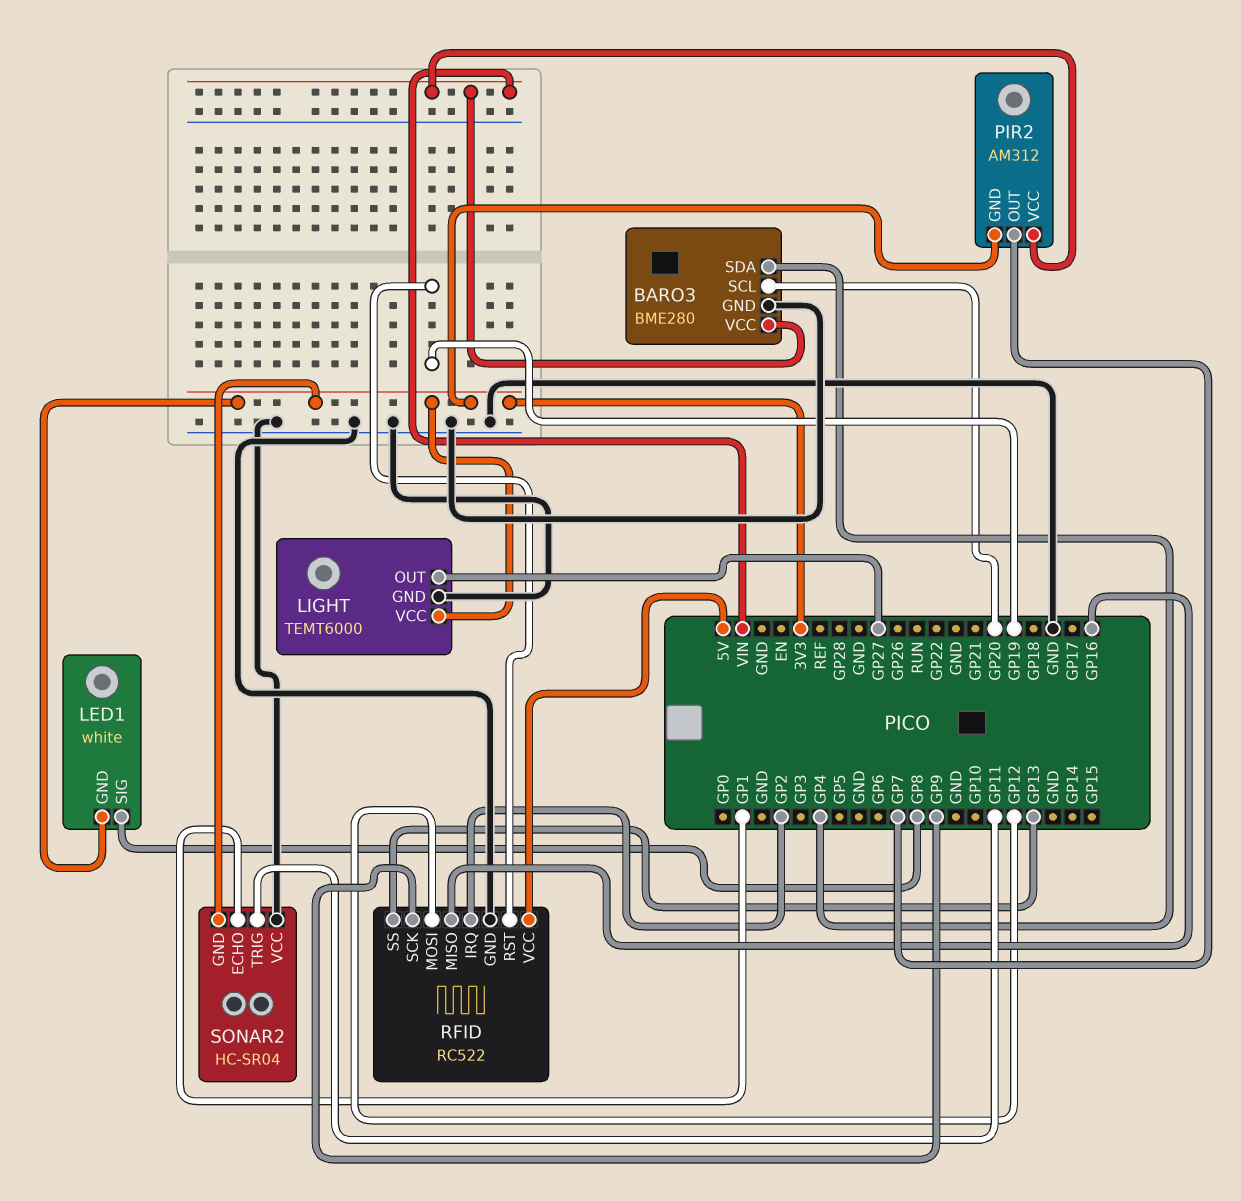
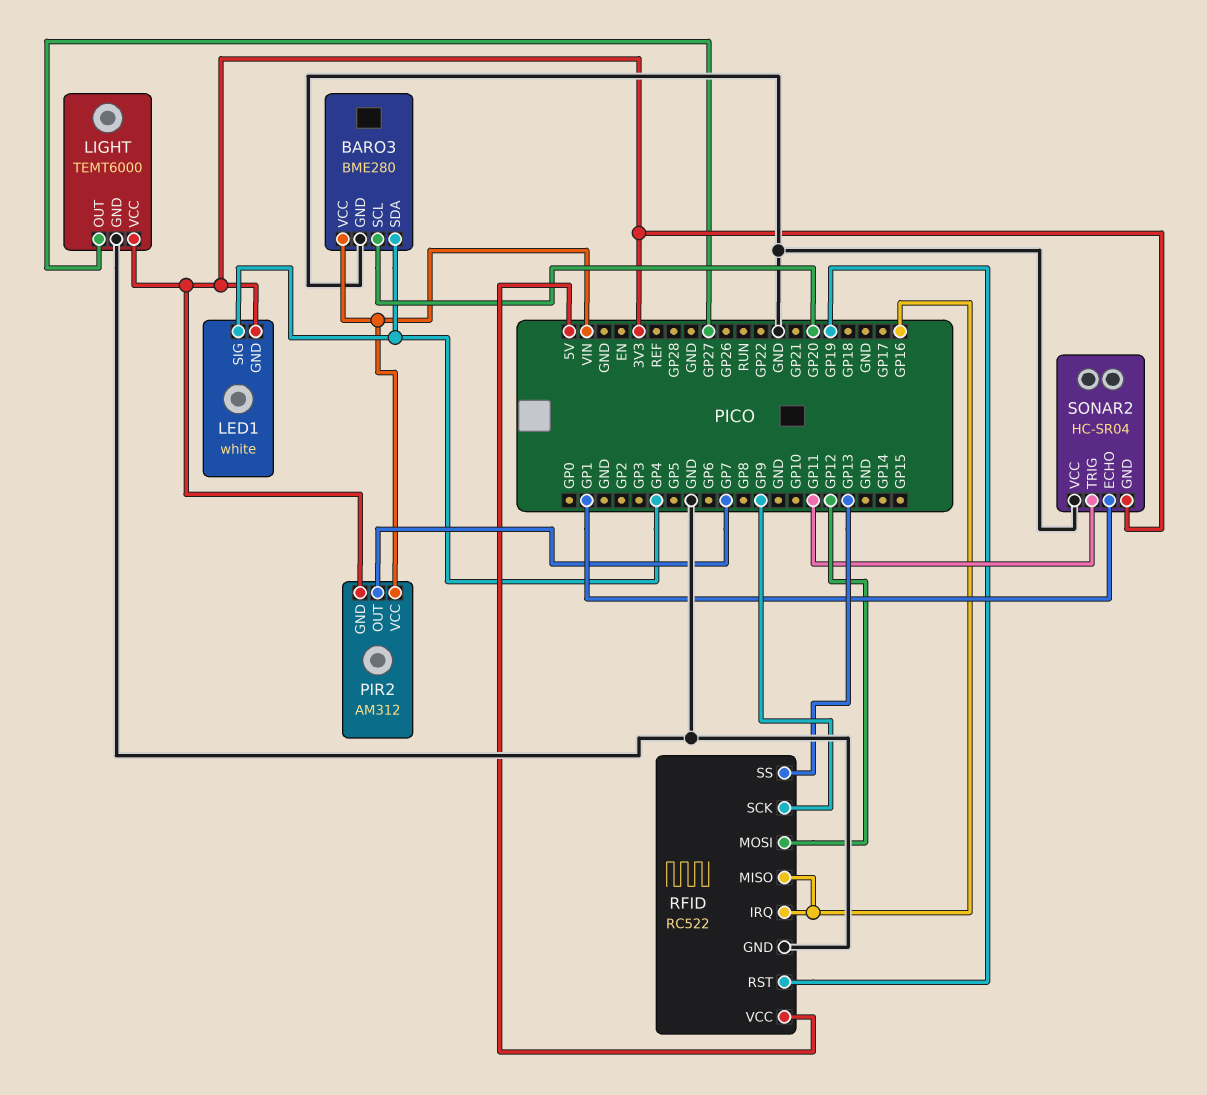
LED1 pin SIG: GP8 -> GP4
RFID pin IRQ: GP2 -> GP16

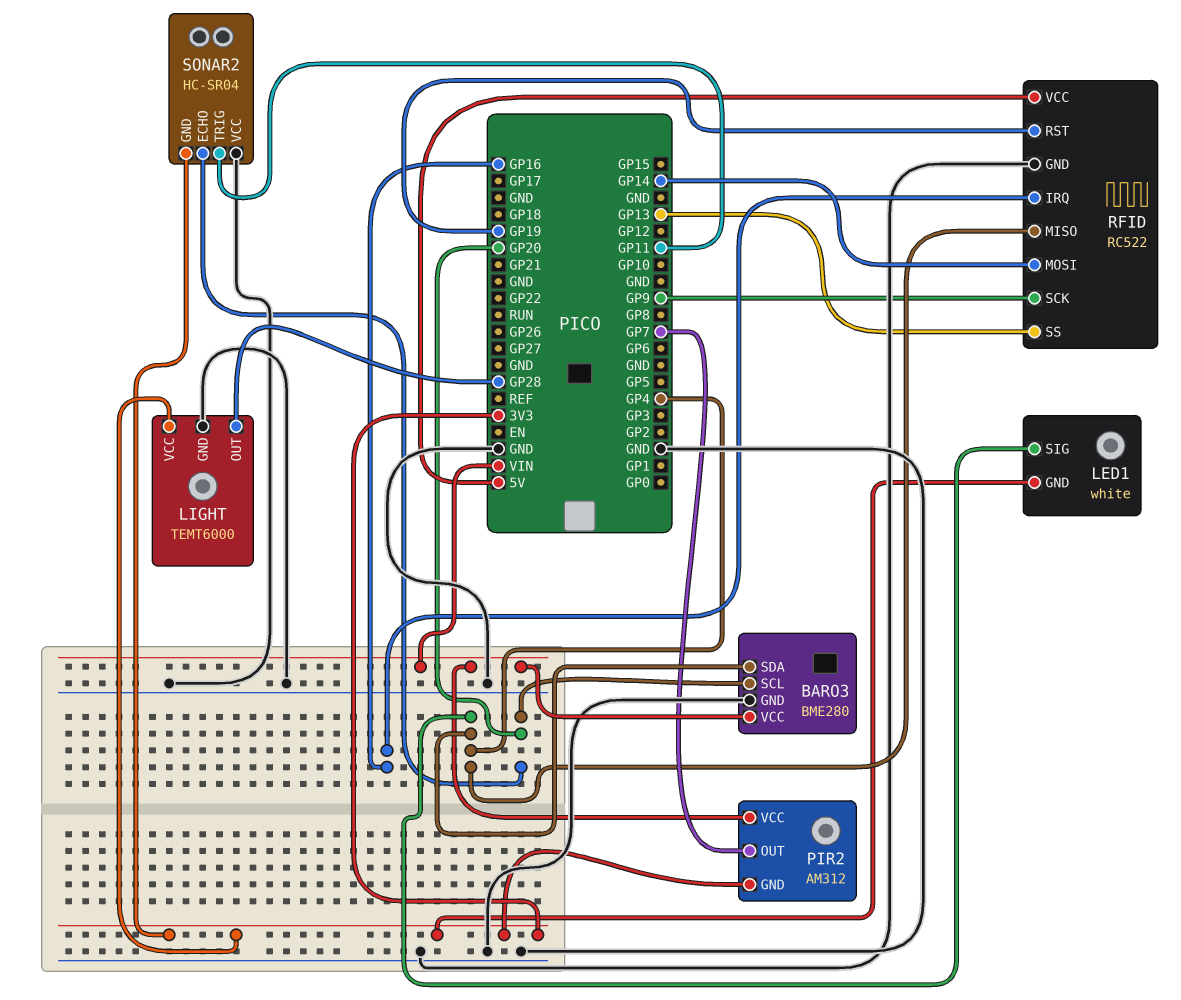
LIGHT pin OUT: GP27 -> GP28
RFID pin MISO: GP16 -> GP4
RFID pin MOSI: GP12 -> GP14
SONAR2 pin ECHO: GP1 -> GP20

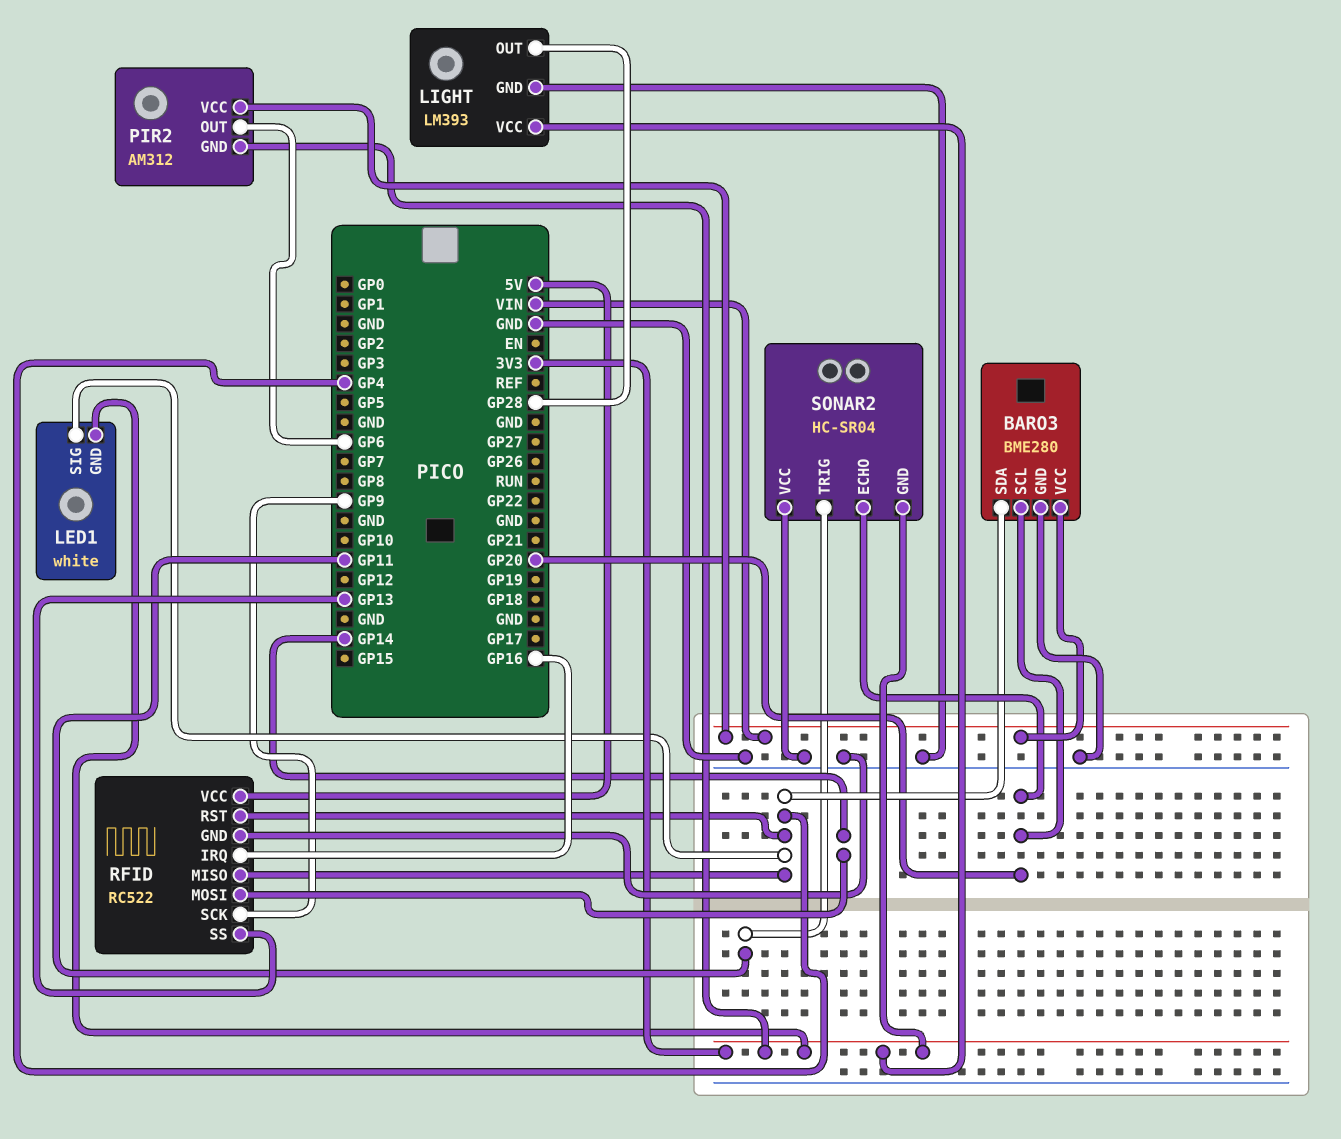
LIGHT: TEMT6000 -> LM393
PIR2 pin OUT: GP7 -> GP6
RFID pin RST: GP19 -> GP4

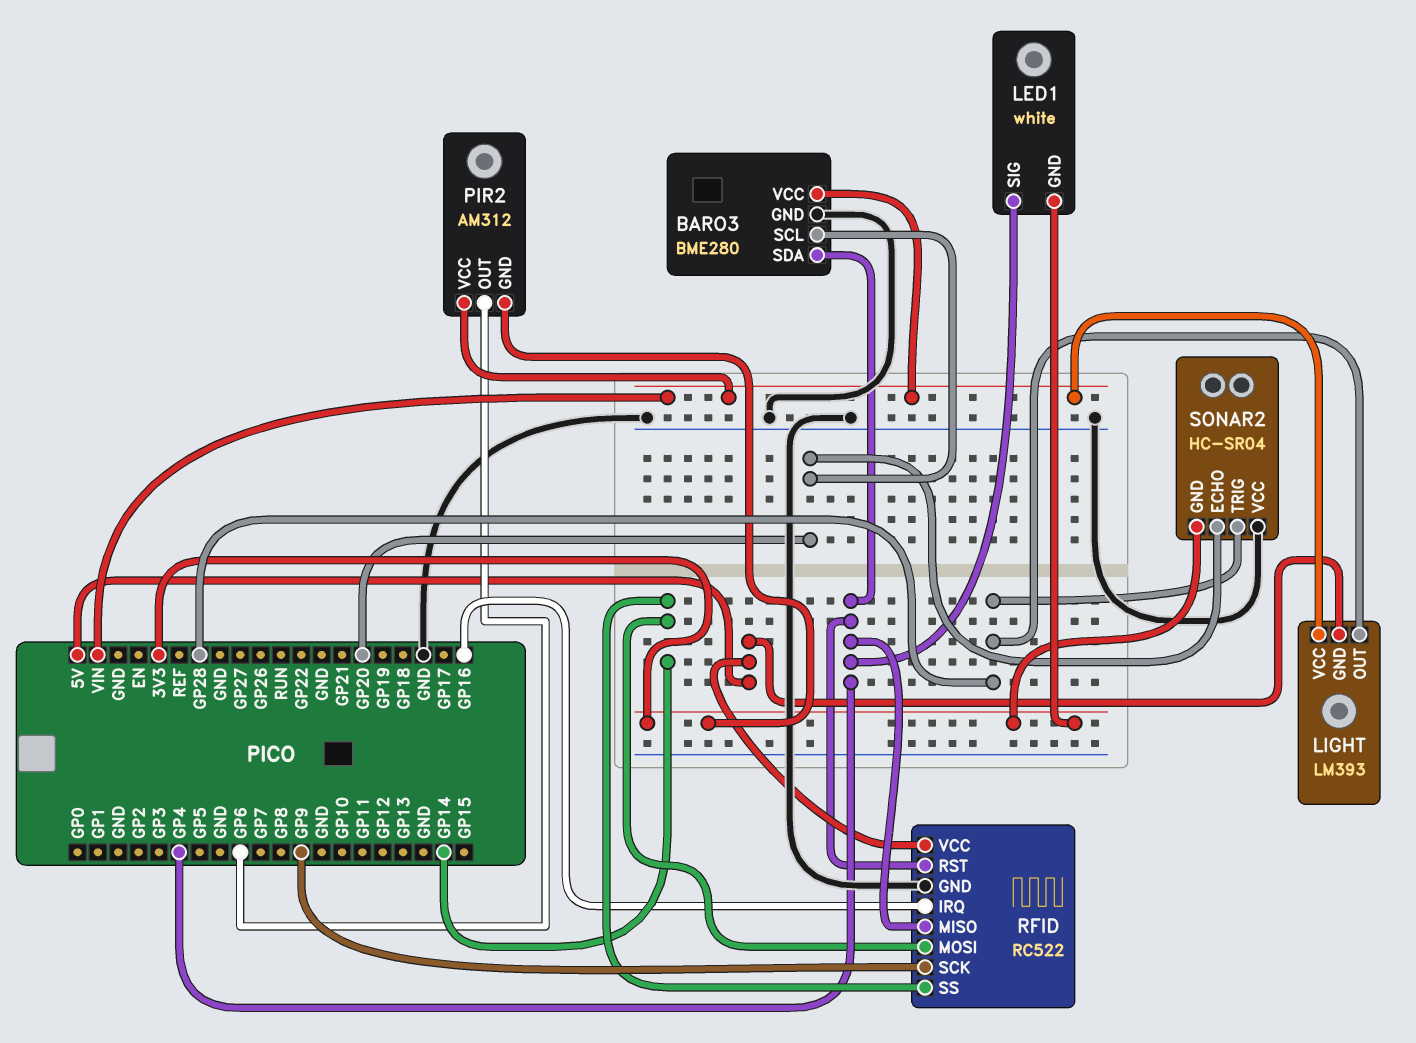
LIGHT pin GND: GND -> 5V
LIGHT pin VCC: 3V3 -> VIN
RFID pin SS: GP13 -> GP14
SONAR2 pin TRIG: GP11 -> GP28

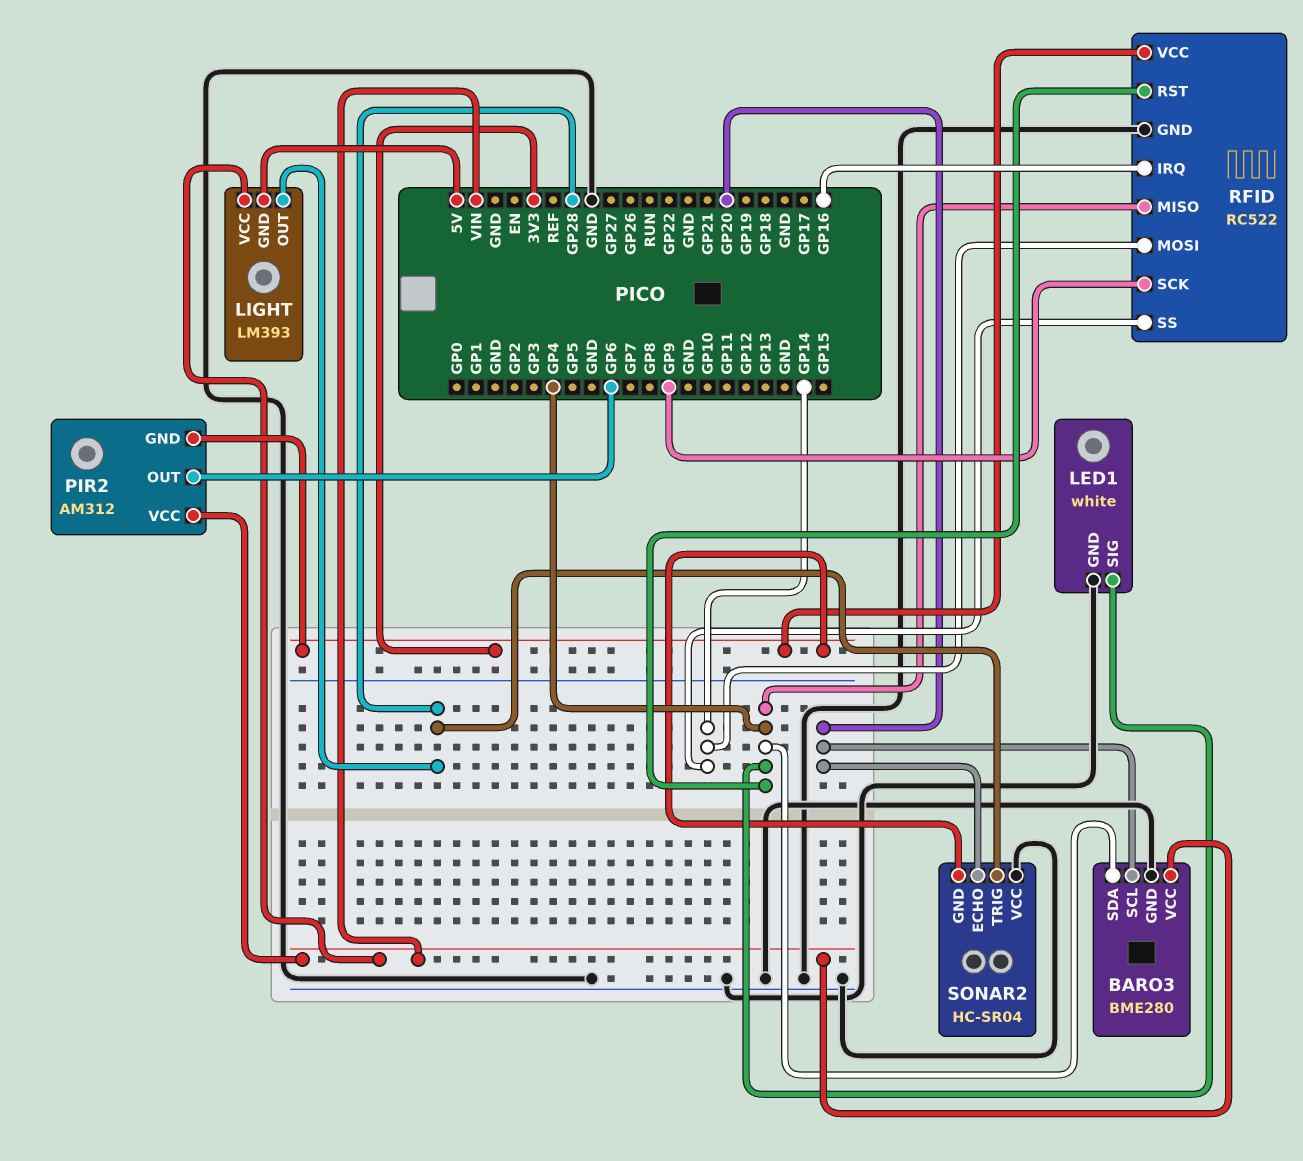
LED1 pin GND: 3V3 -> GND
RFID pin VCC: 5V -> 3V3

